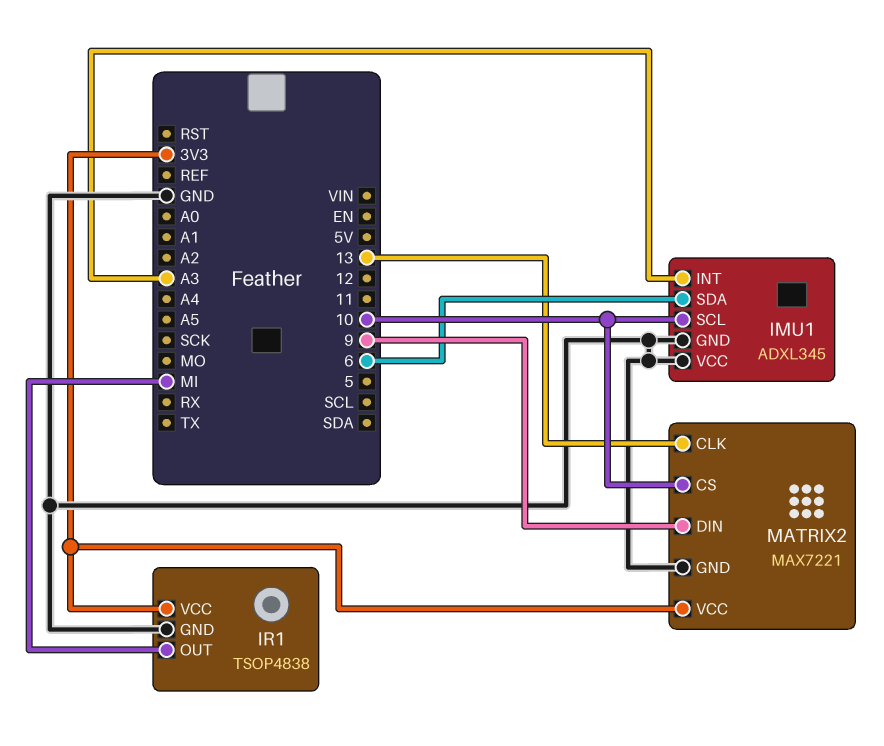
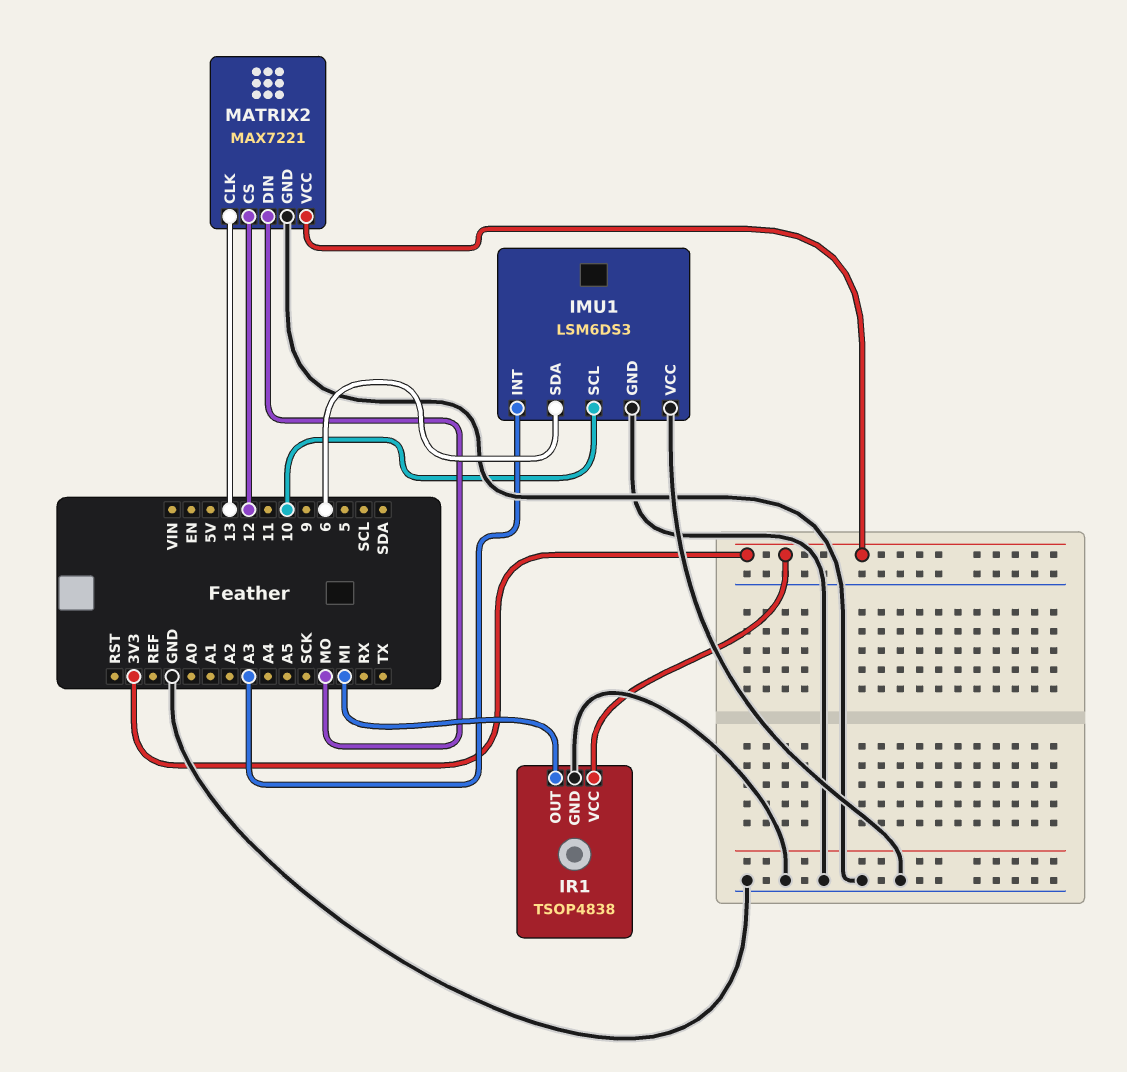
IMU1: ADXL345 -> LSM6DS3
MATRIX2 pin CS: 10 -> 12
MATRIX2 pin DIN: 9 -> MO

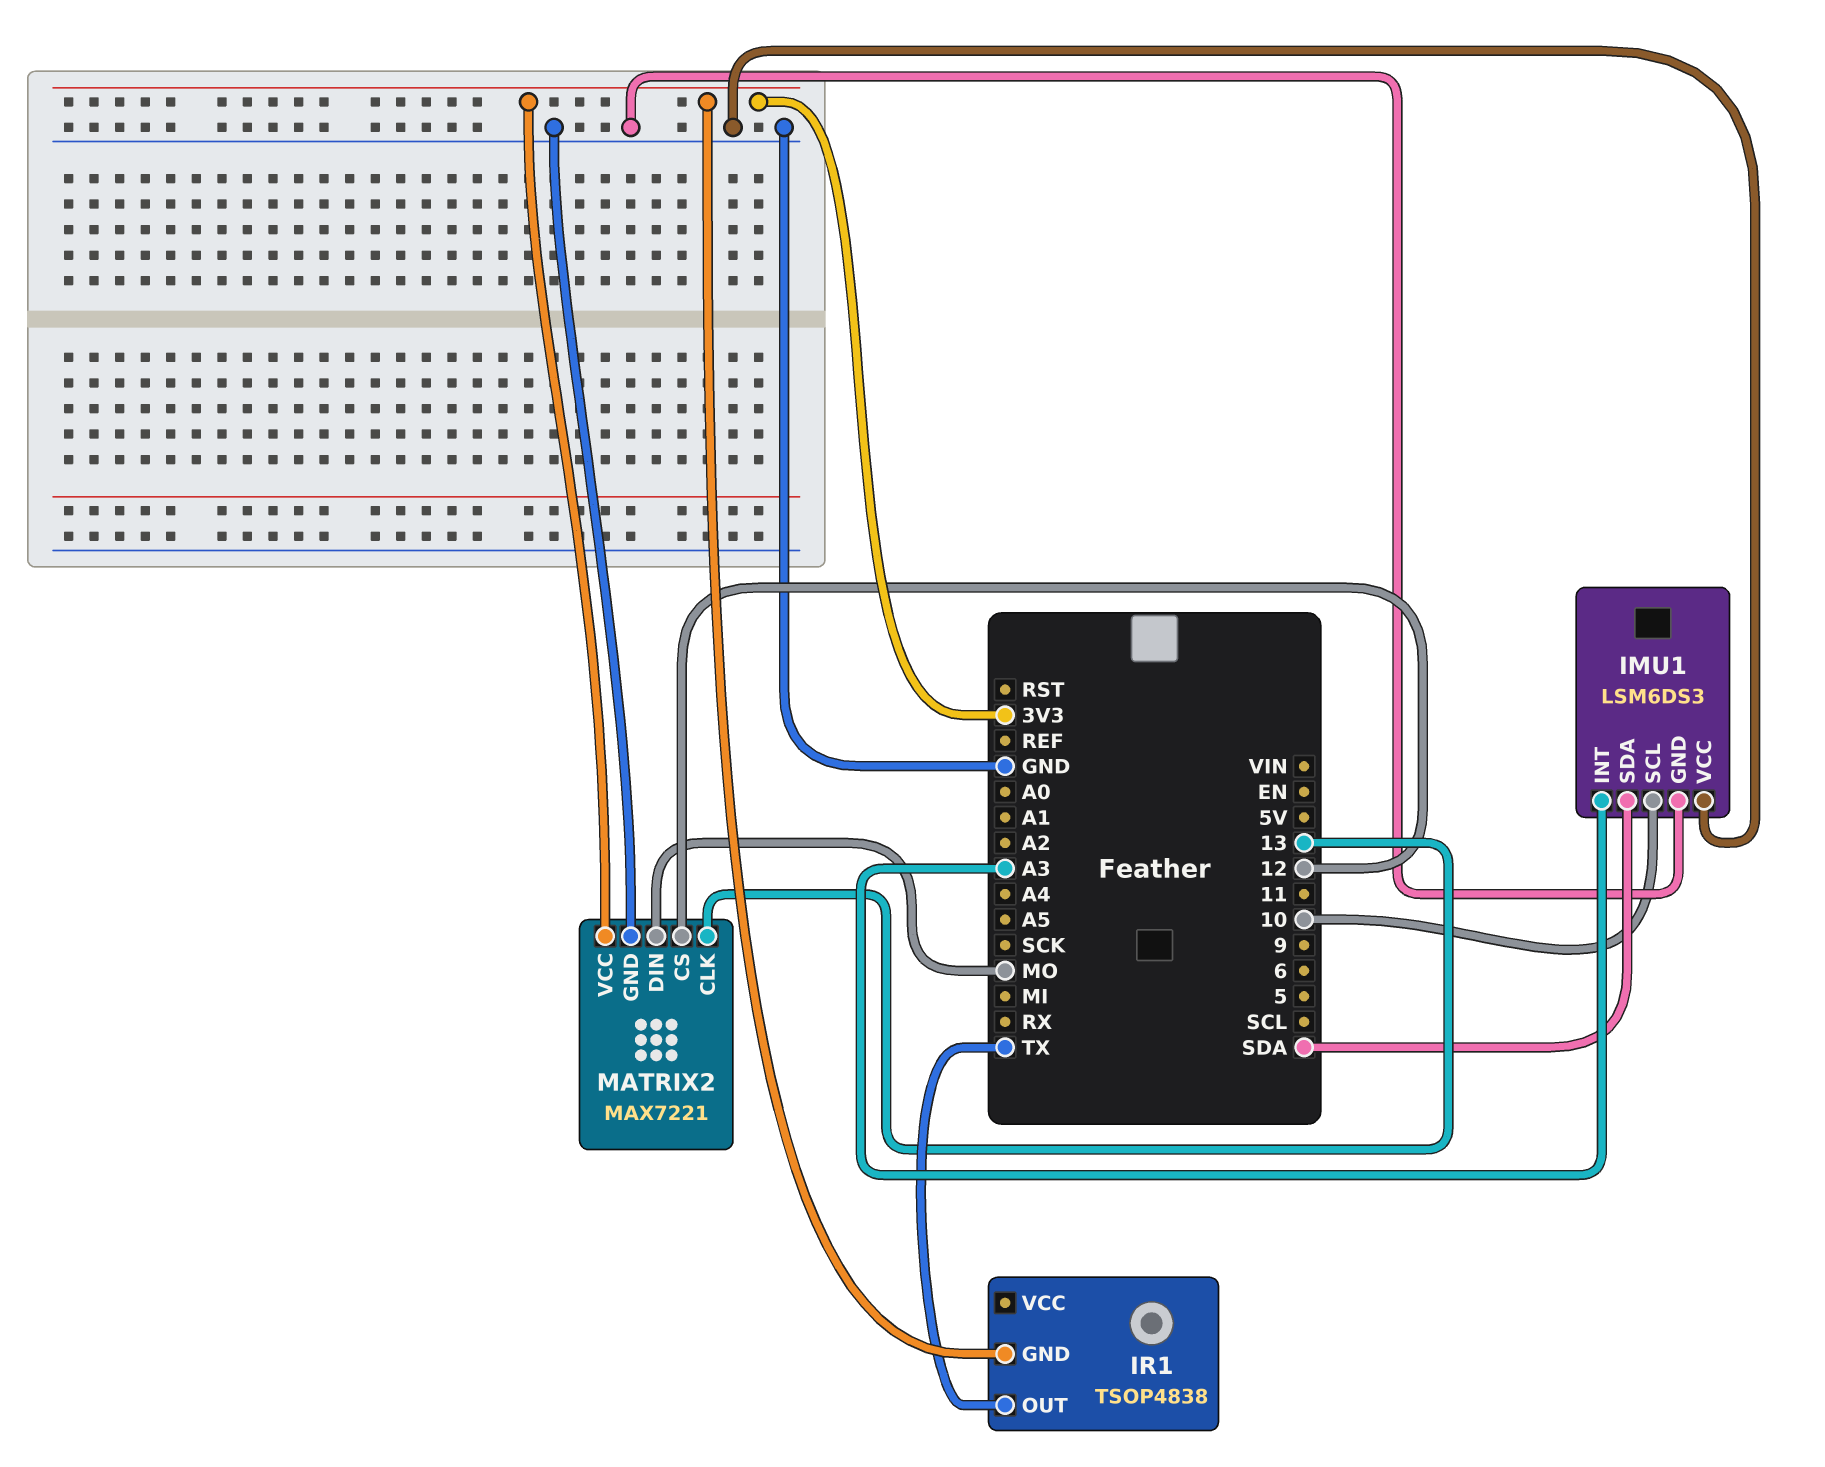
IMU1 pin SDA: 6 -> SDA
IR1 pin GND: GND -> 3V3
IR1 pin OUT: MI -> TX
IR1 pin VCC: 3V3 -> none

